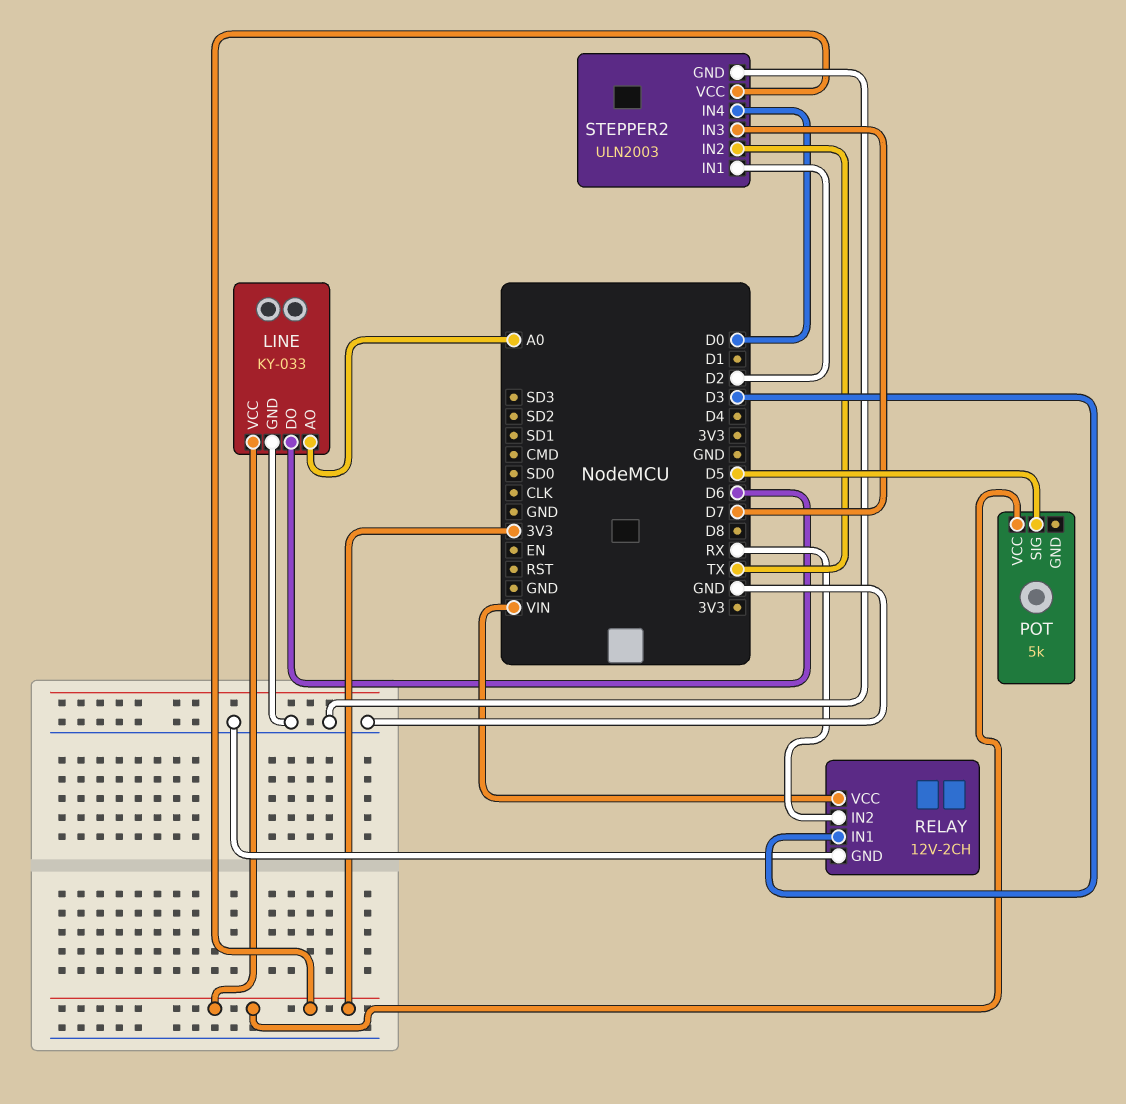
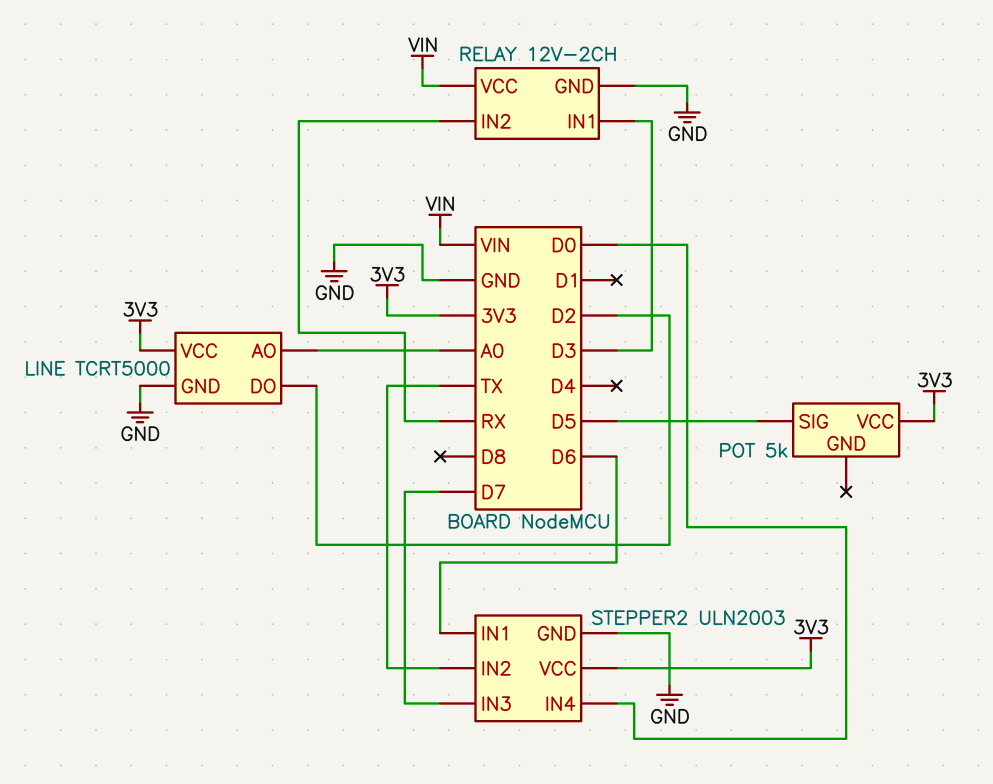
LINE: KY-033 -> TCRT5000
LINE pin DO: D6 -> D2
STEPPER2 pin IN1: D2 -> D6

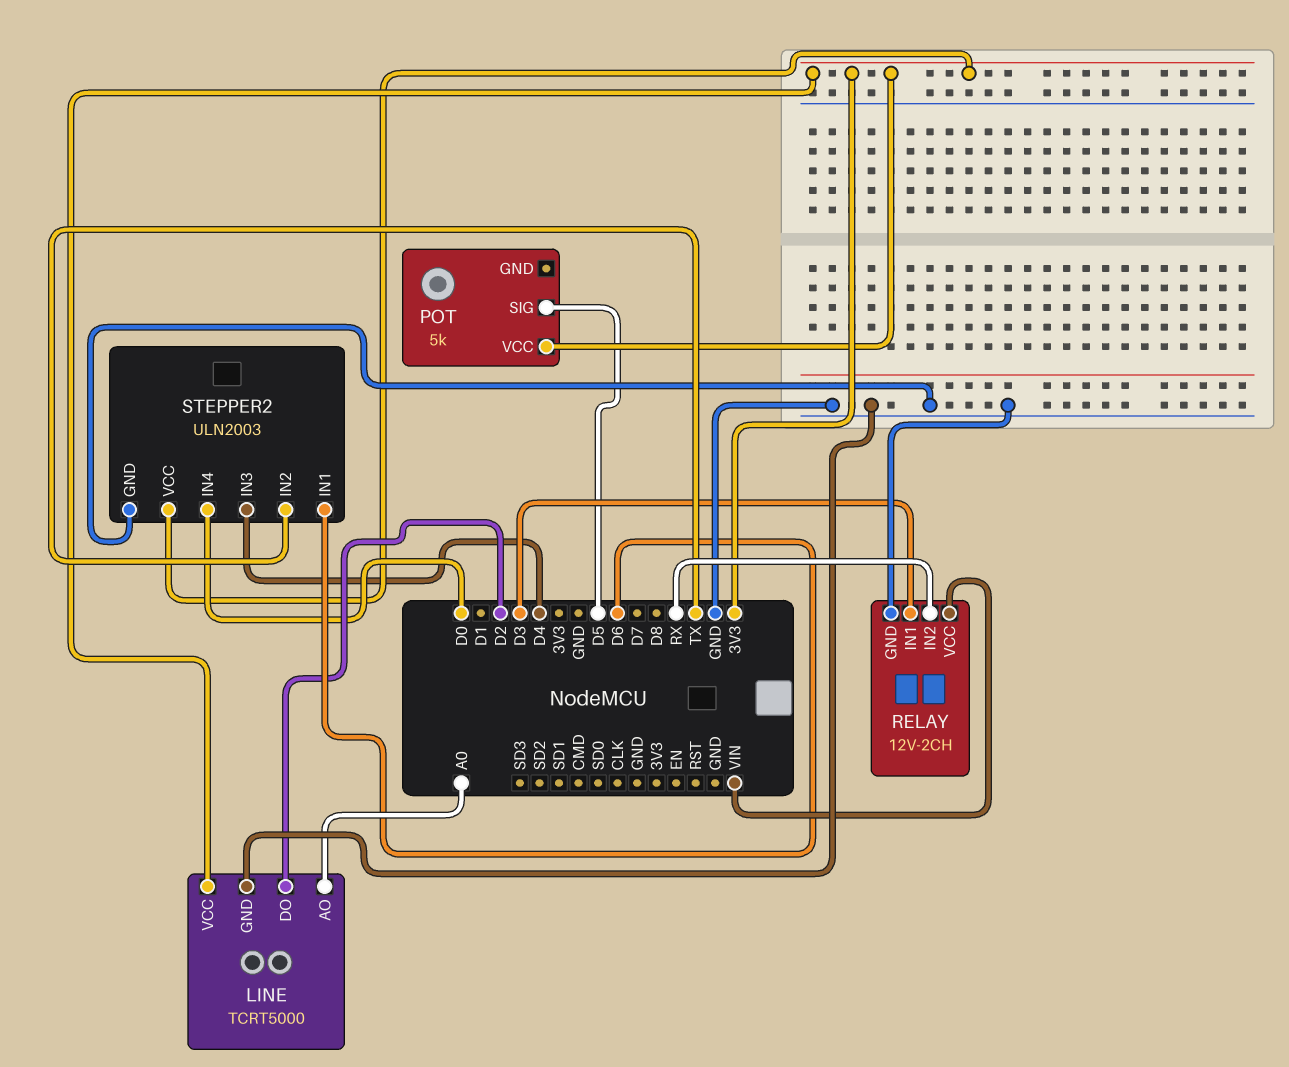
STEPPER2 pin IN3: D7 -> D4

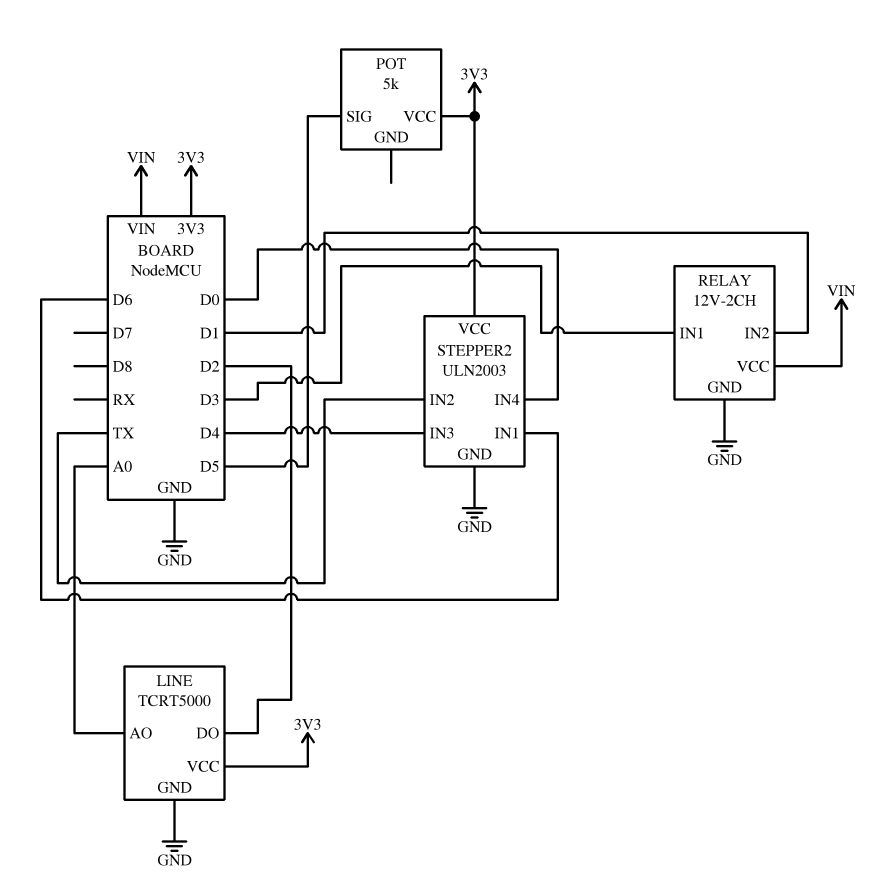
RELAY pin IN2: RX -> D1

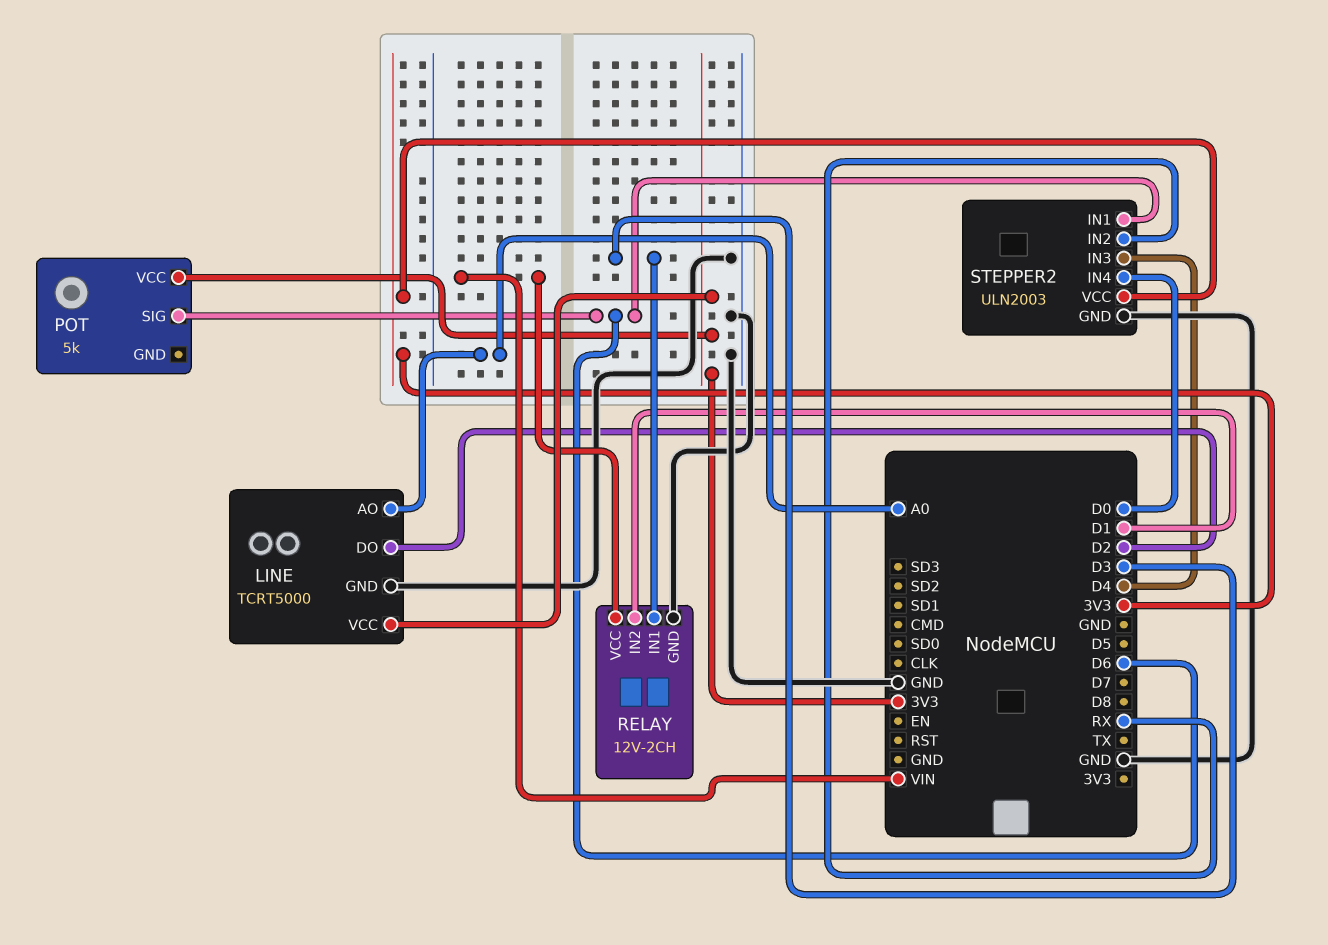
POT pin SIG: D5 -> D6
STEPPER2 pin IN2: TX -> RX

